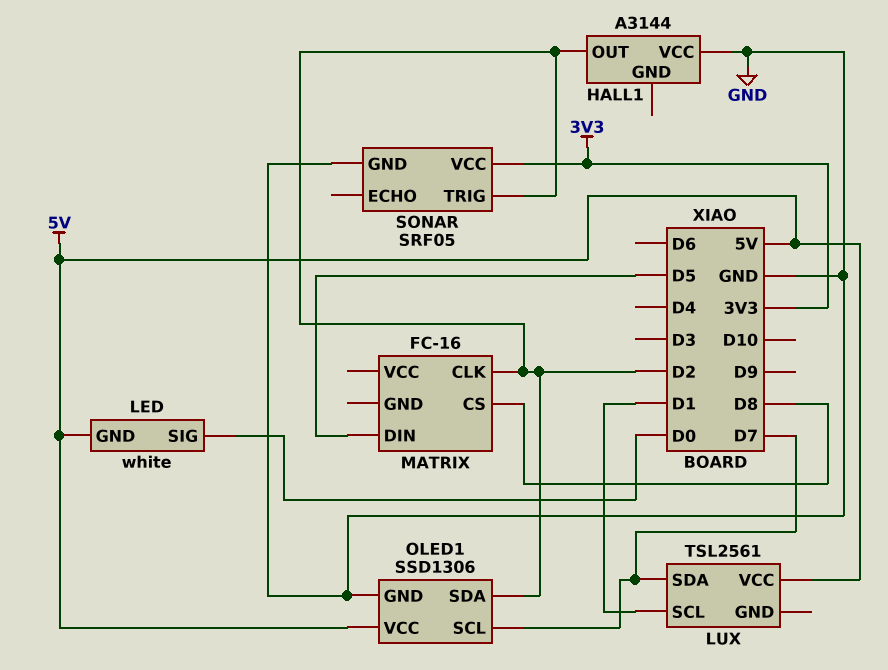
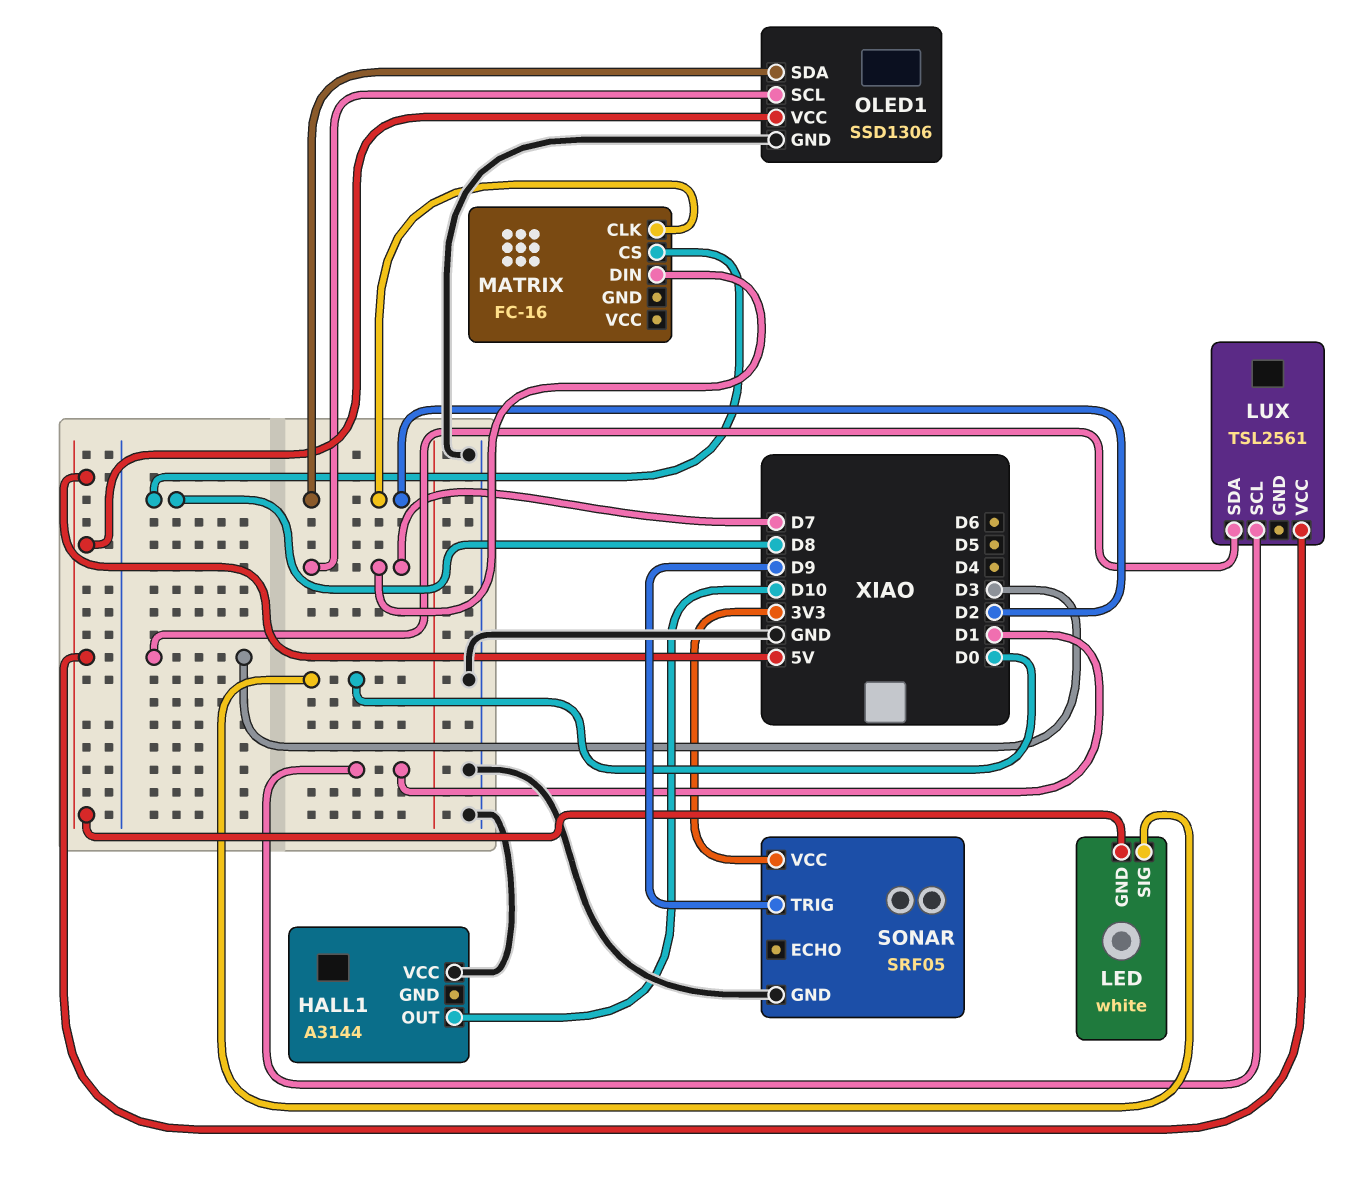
HALL1 pin OUT: D2 -> D10
LUX pin SDA: D7 -> D3
MATRIX pin DIN: D5 -> D7
SONAR pin TRIG: D2 -> D9

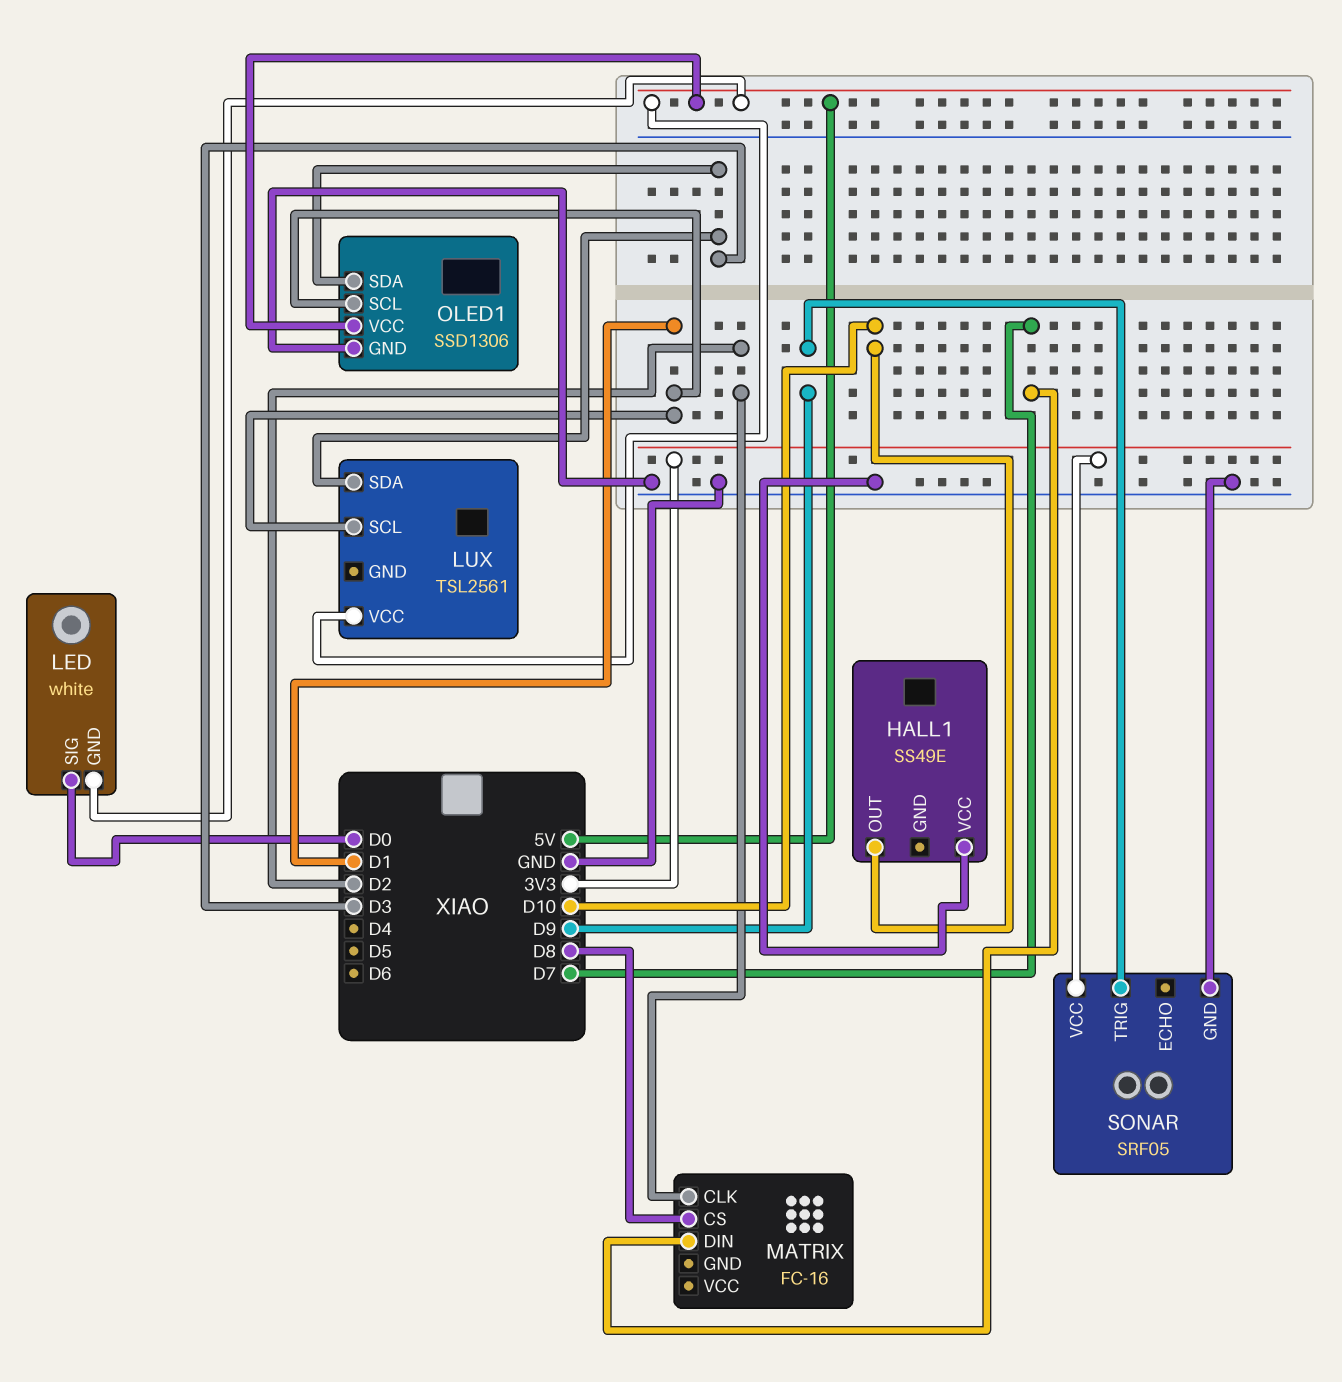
HALL1: A3144 -> SS49E
OLED1 pin SCL: D7 -> D1
OLED1 pin SDA: D2 -> D3

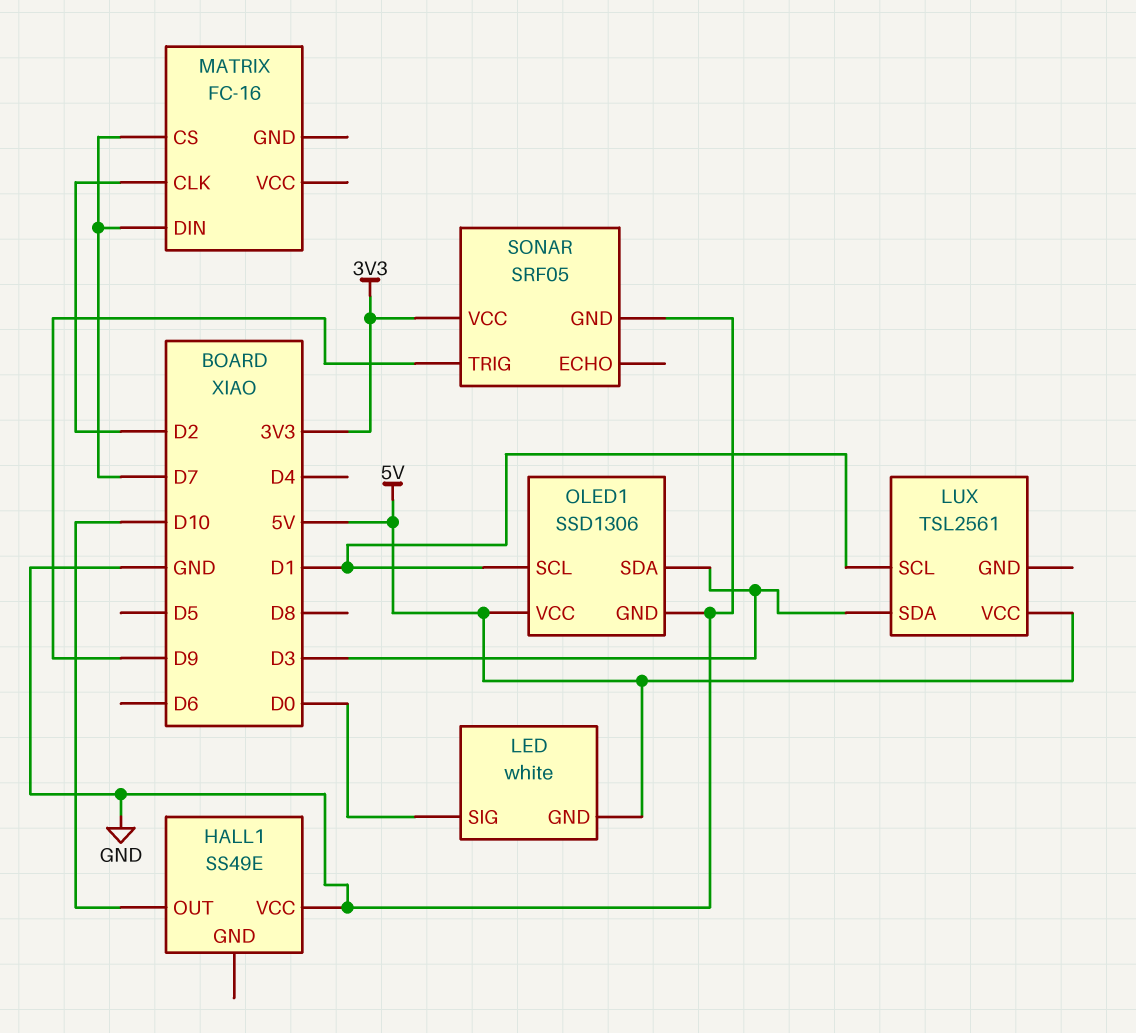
MATRIX pin CS: D8 -> D7

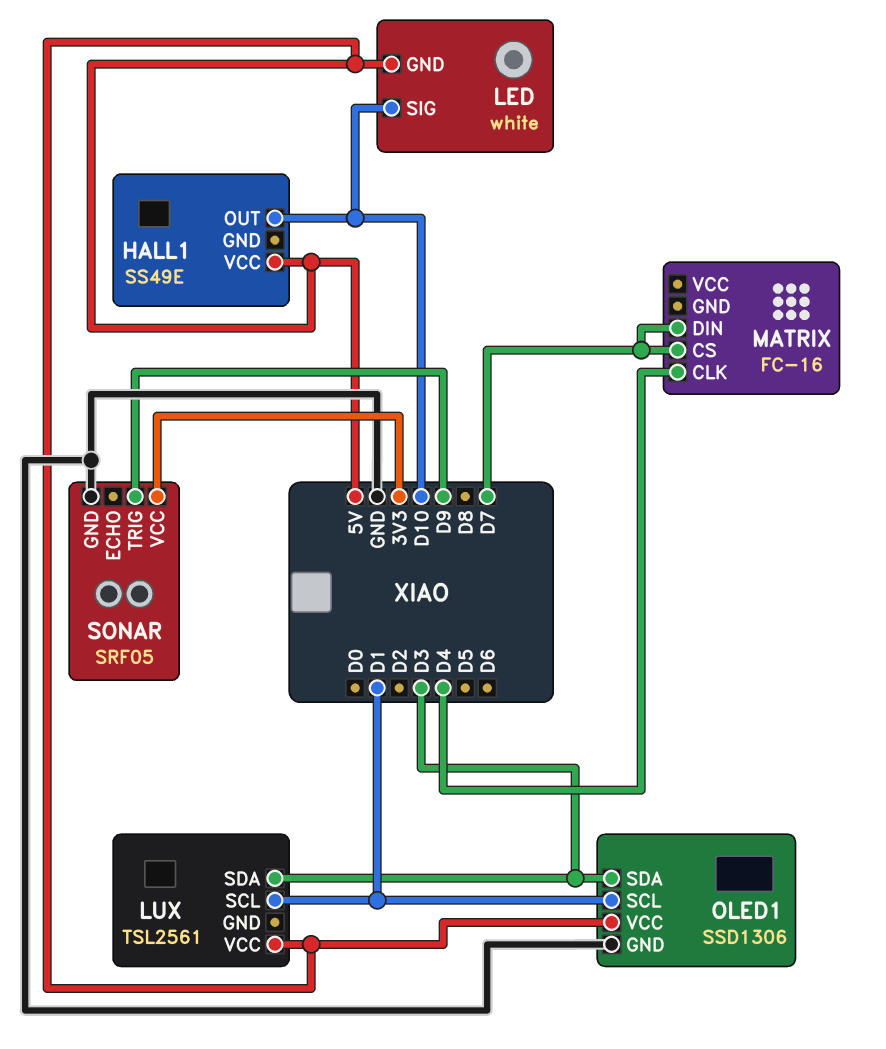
HALL1 pin VCC: GND -> 5V
LED pin SIG: D0 -> D10
MATRIX pin CLK: D2 -> D4

